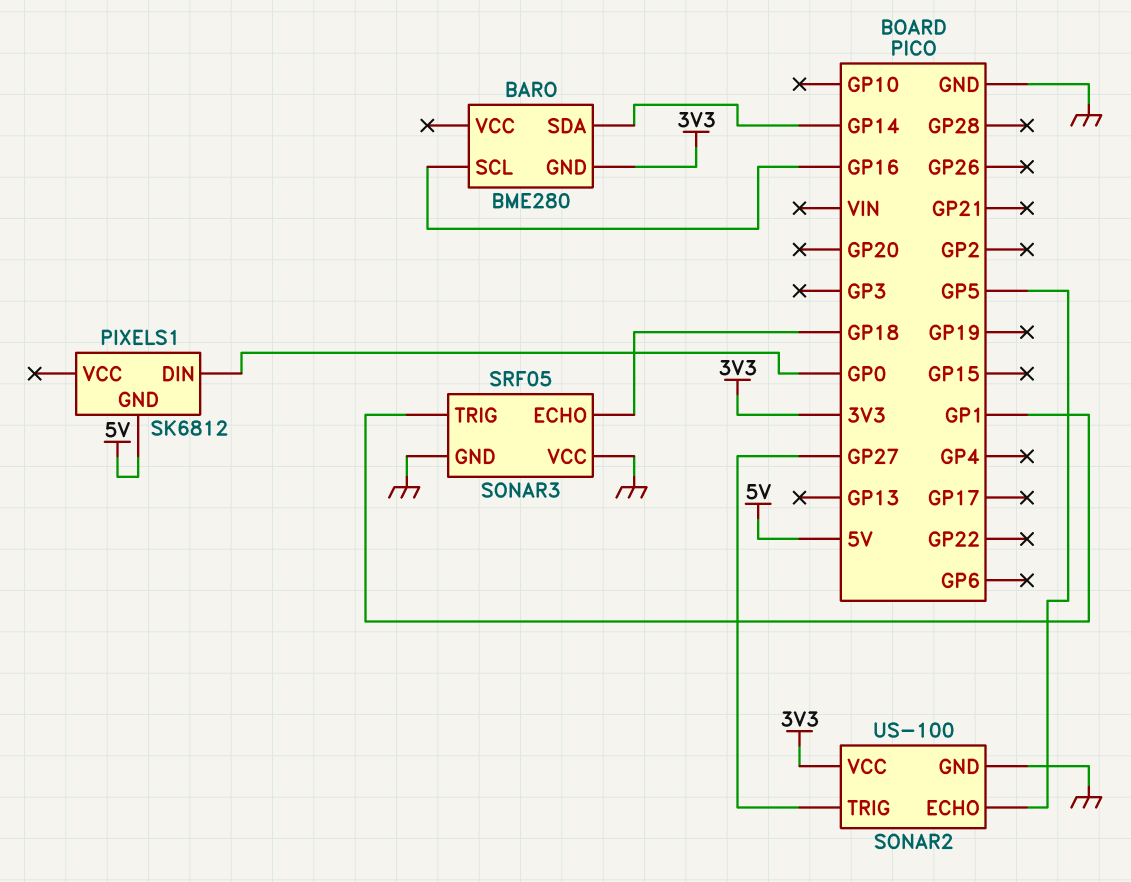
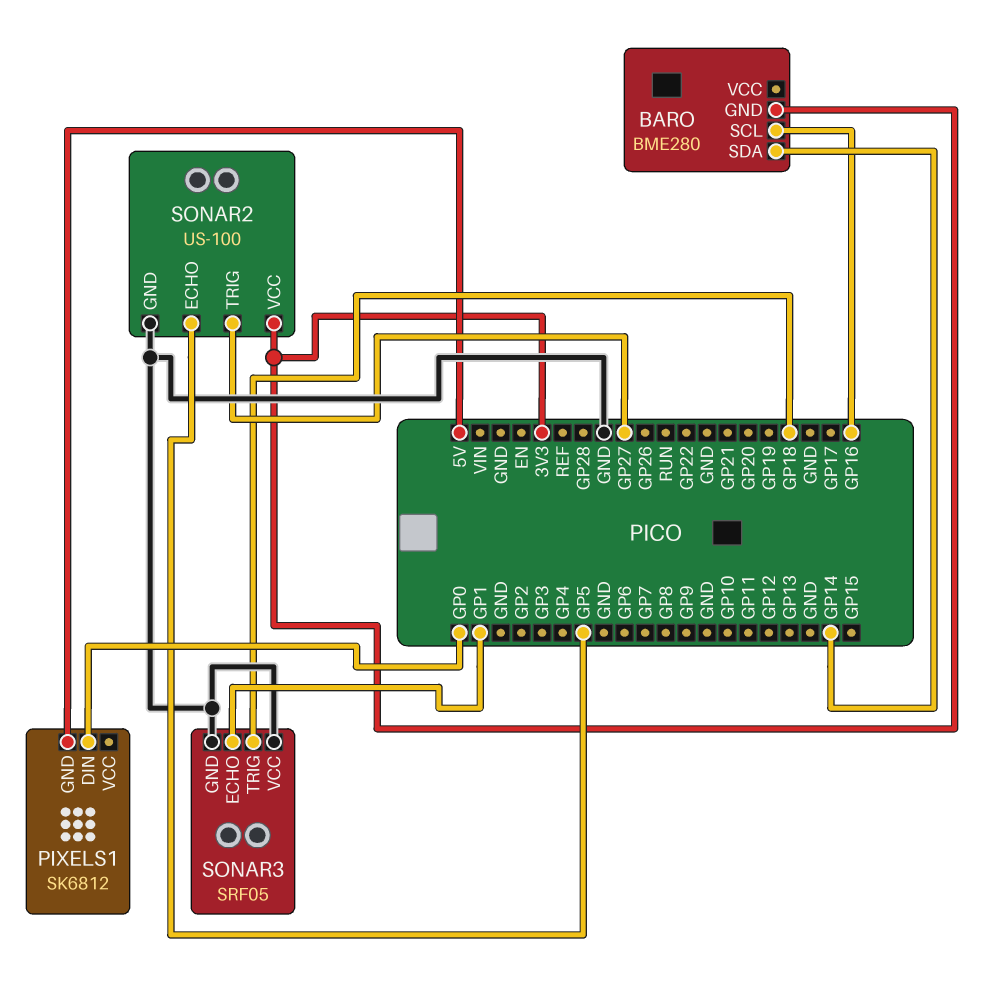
SONAR3 pin ECHO: GP18 -> GP1
SONAR3 pin TRIG: GP1 -> GP18

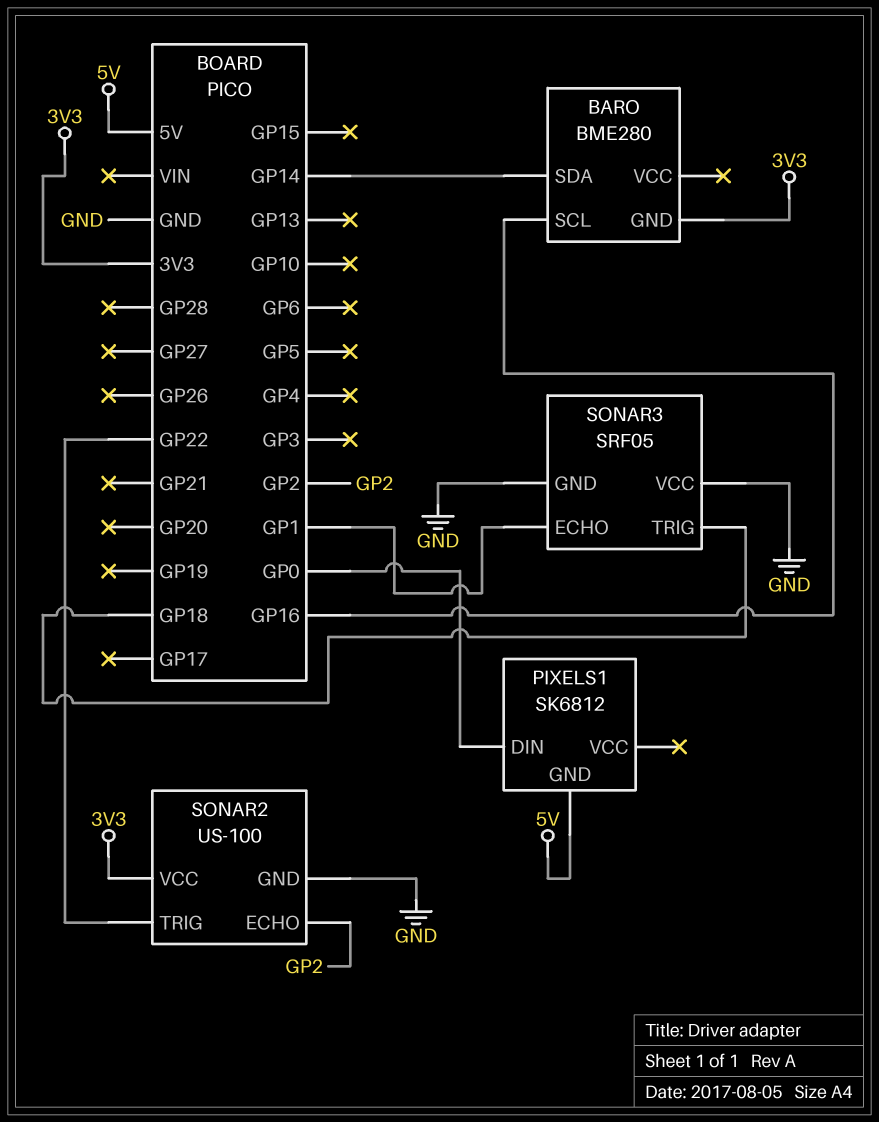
SONAR2 pin ECHO: GP5 -> GP2
SONAR2 pin TRIG: GP27 -> GP22

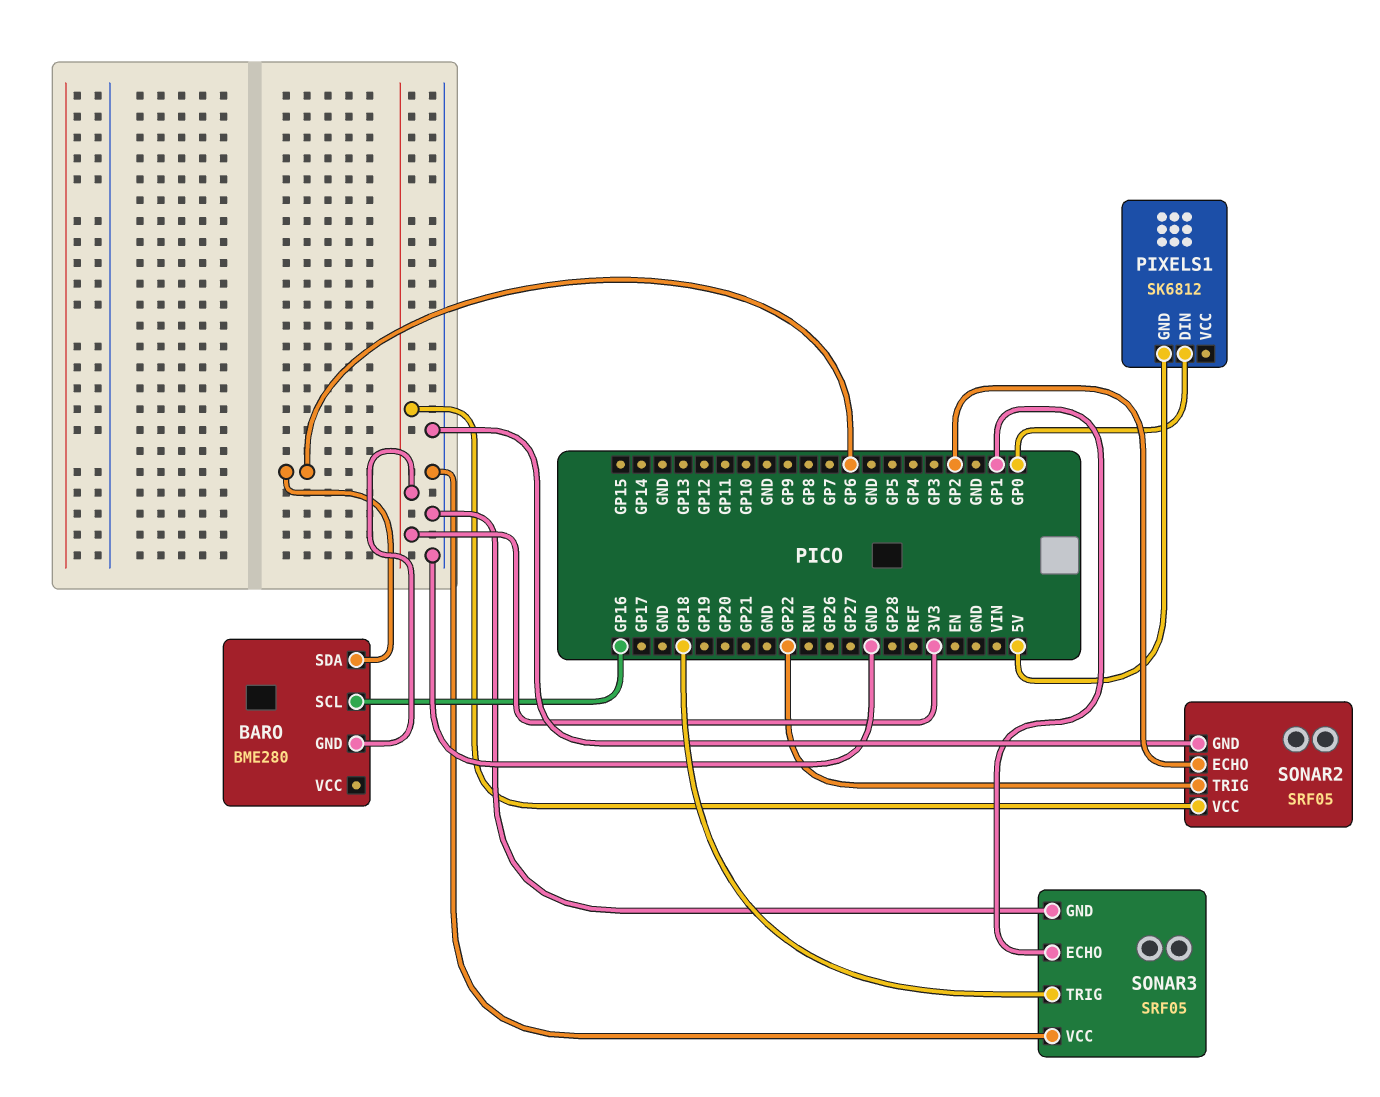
BARO pin SDA: GP14 -> GP6
SONAR2: US-100 -> SRF05

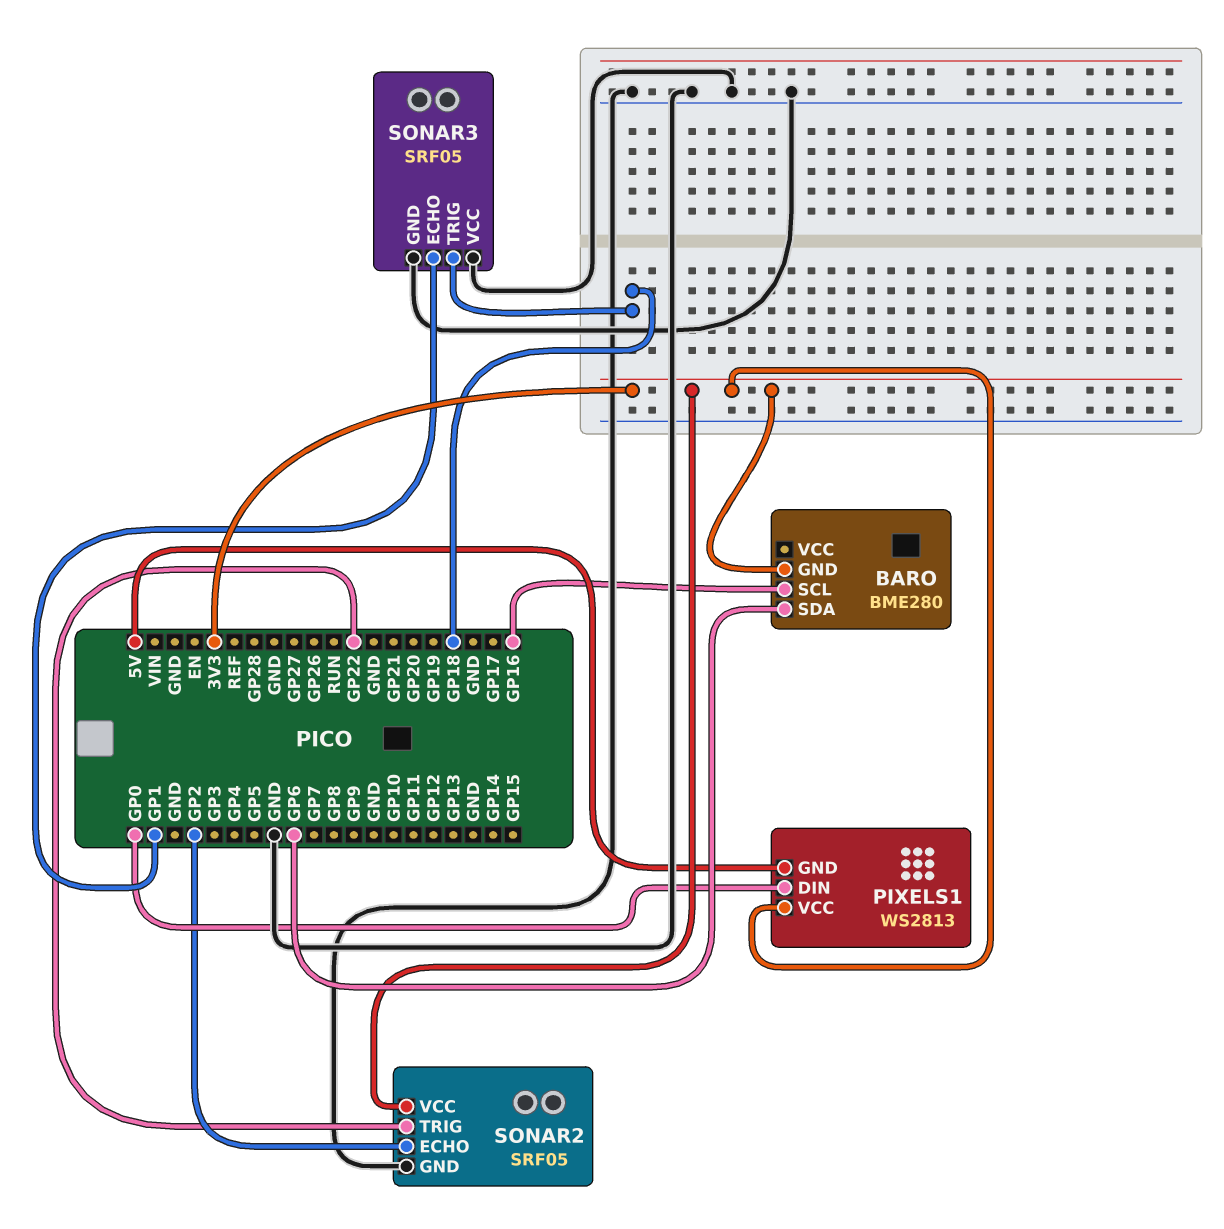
PIXELS1: SK6812 -> WS2813
PIXELS1 pin VCC: none -> 3V3

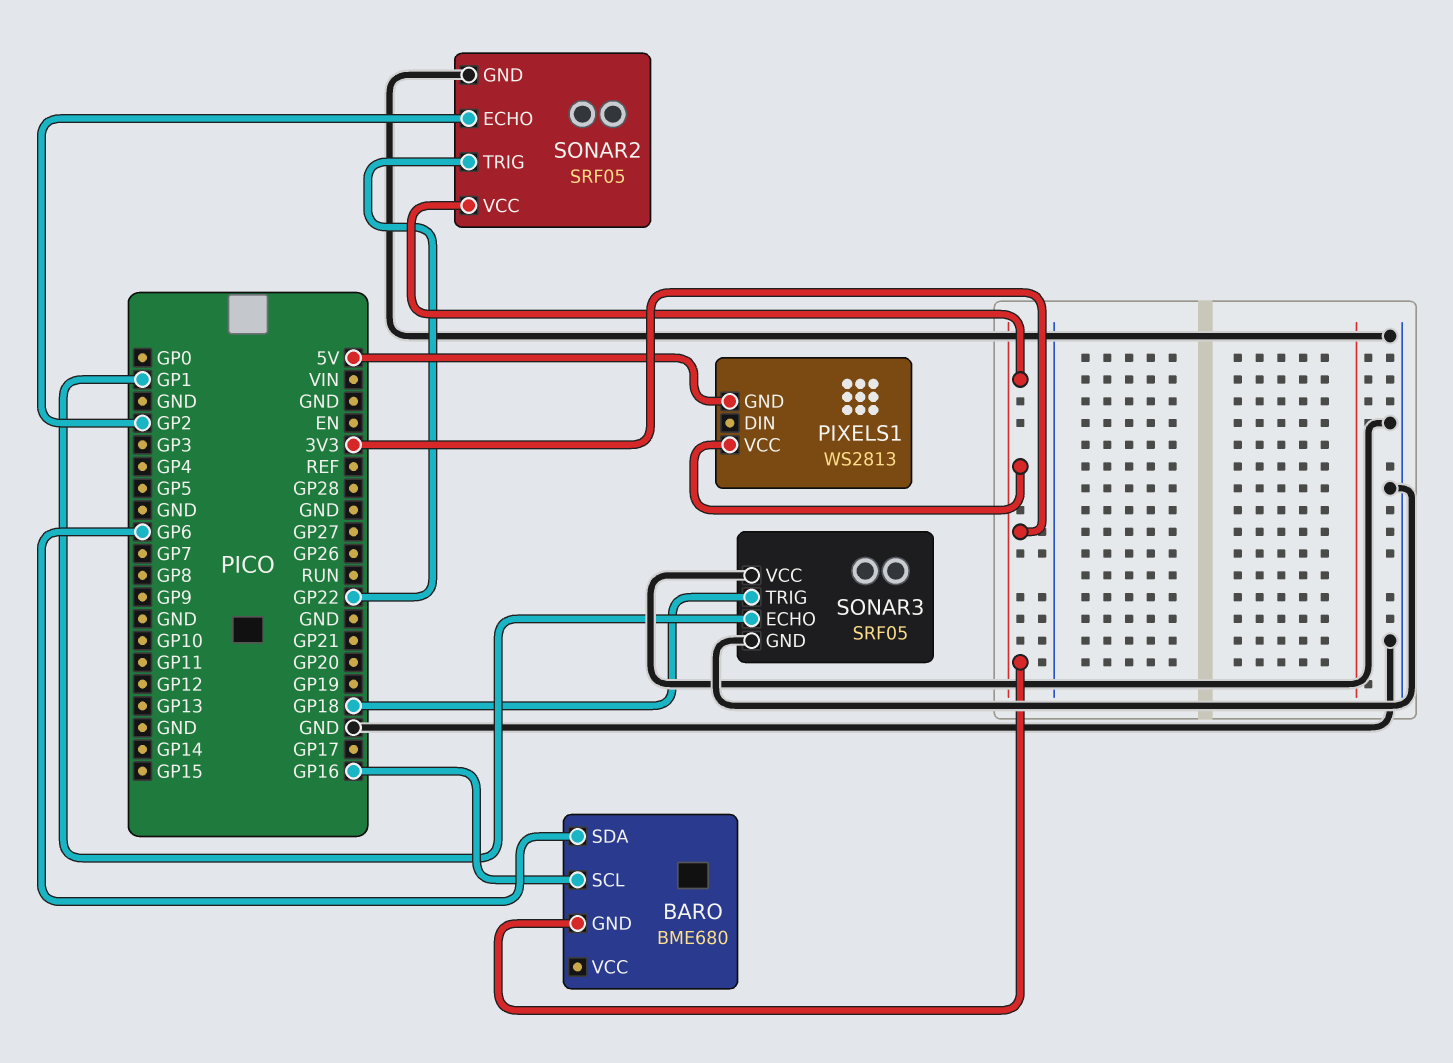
BARO: BME280 -> BME680
PIXELS1 pin DIN: GP0 -> none

